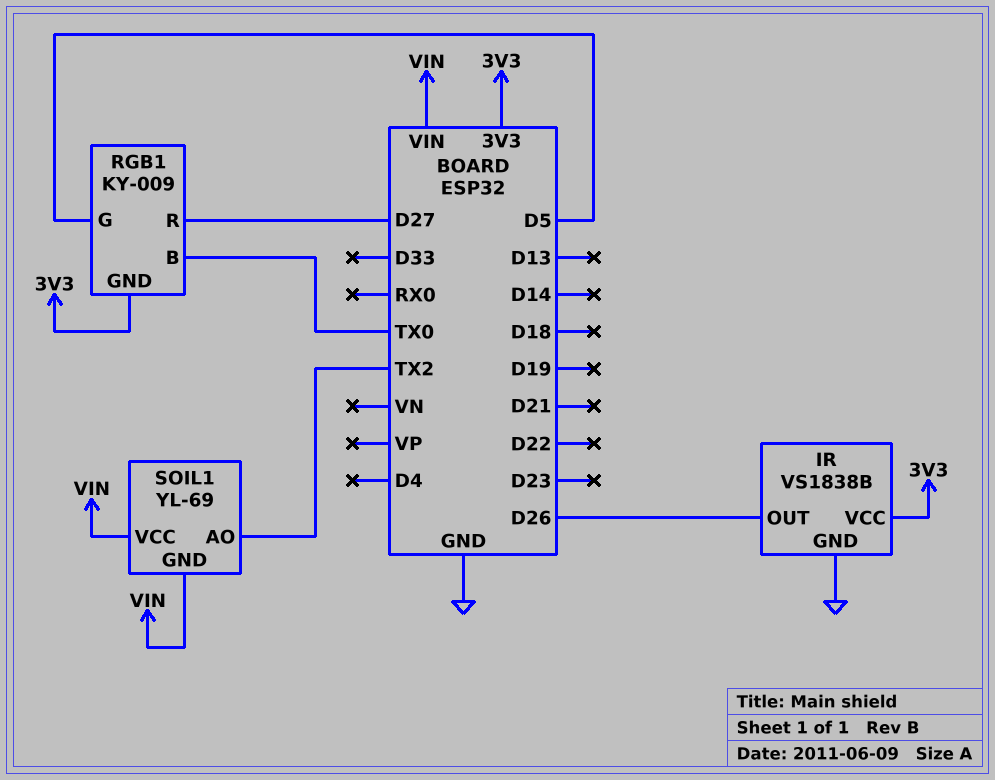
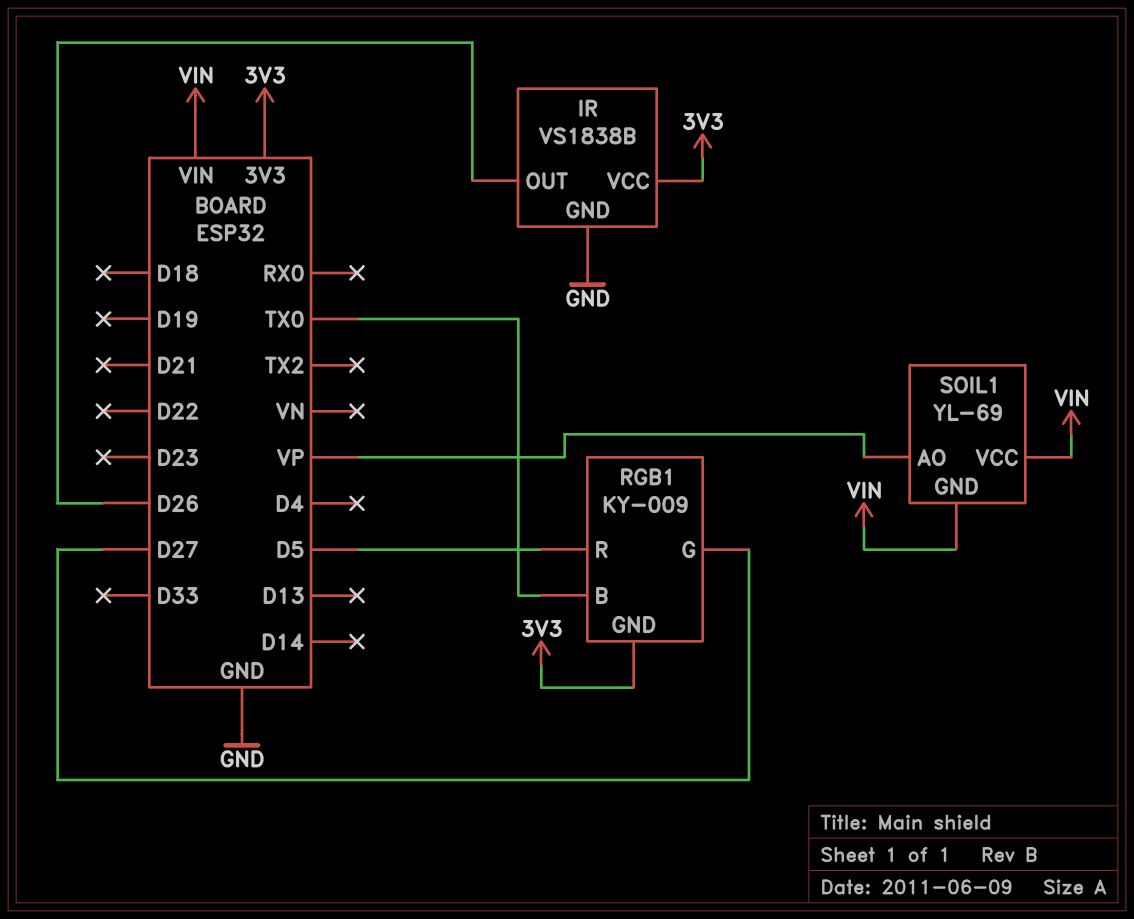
RGB1 pin G: D5 -> D27
RGB1 pin R: D27 -> D5
SOIL1 pin AO: TX2 -> VP

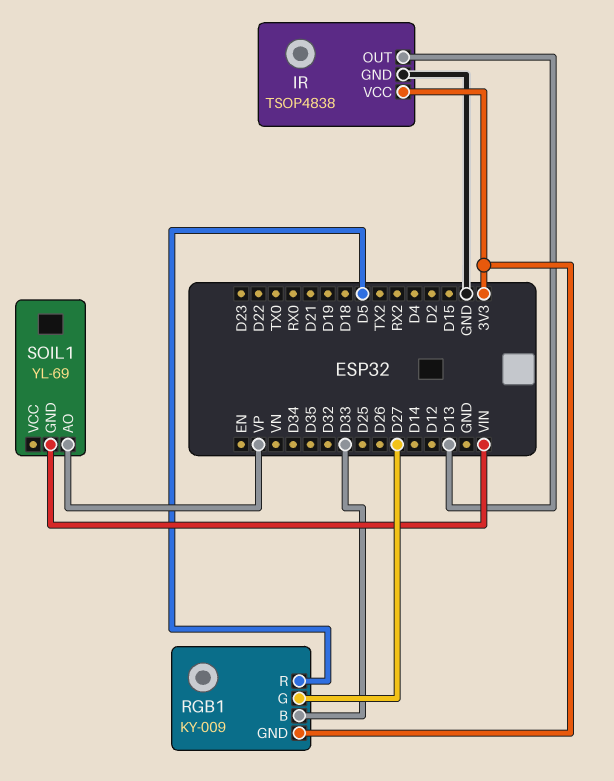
IR: VS1838B -> TSOP4838
IR pin OUT: D26 -> D13
RGB1 pin B: TX0 -> D33
SOIL1 pin VCC: VIN -> none

